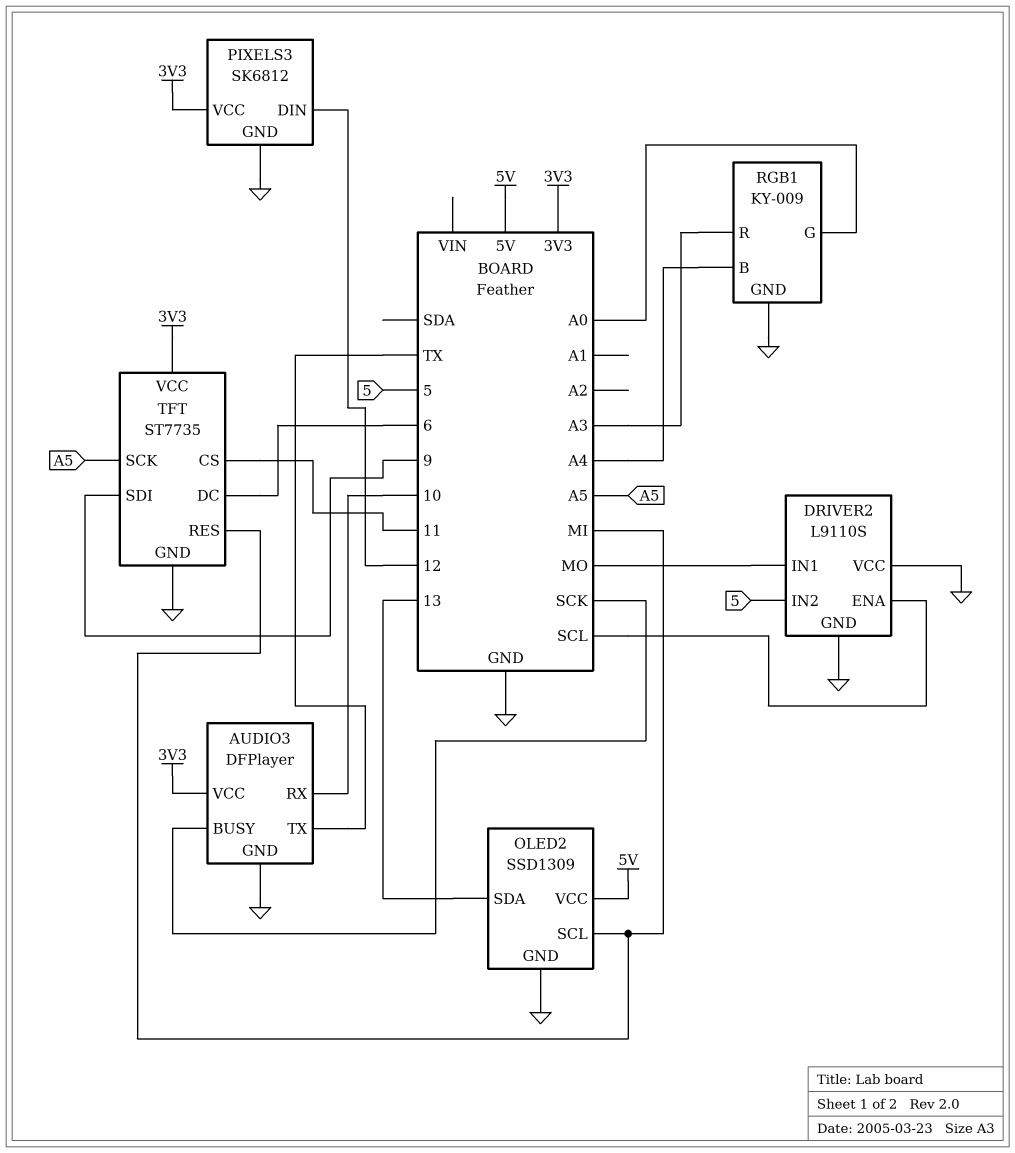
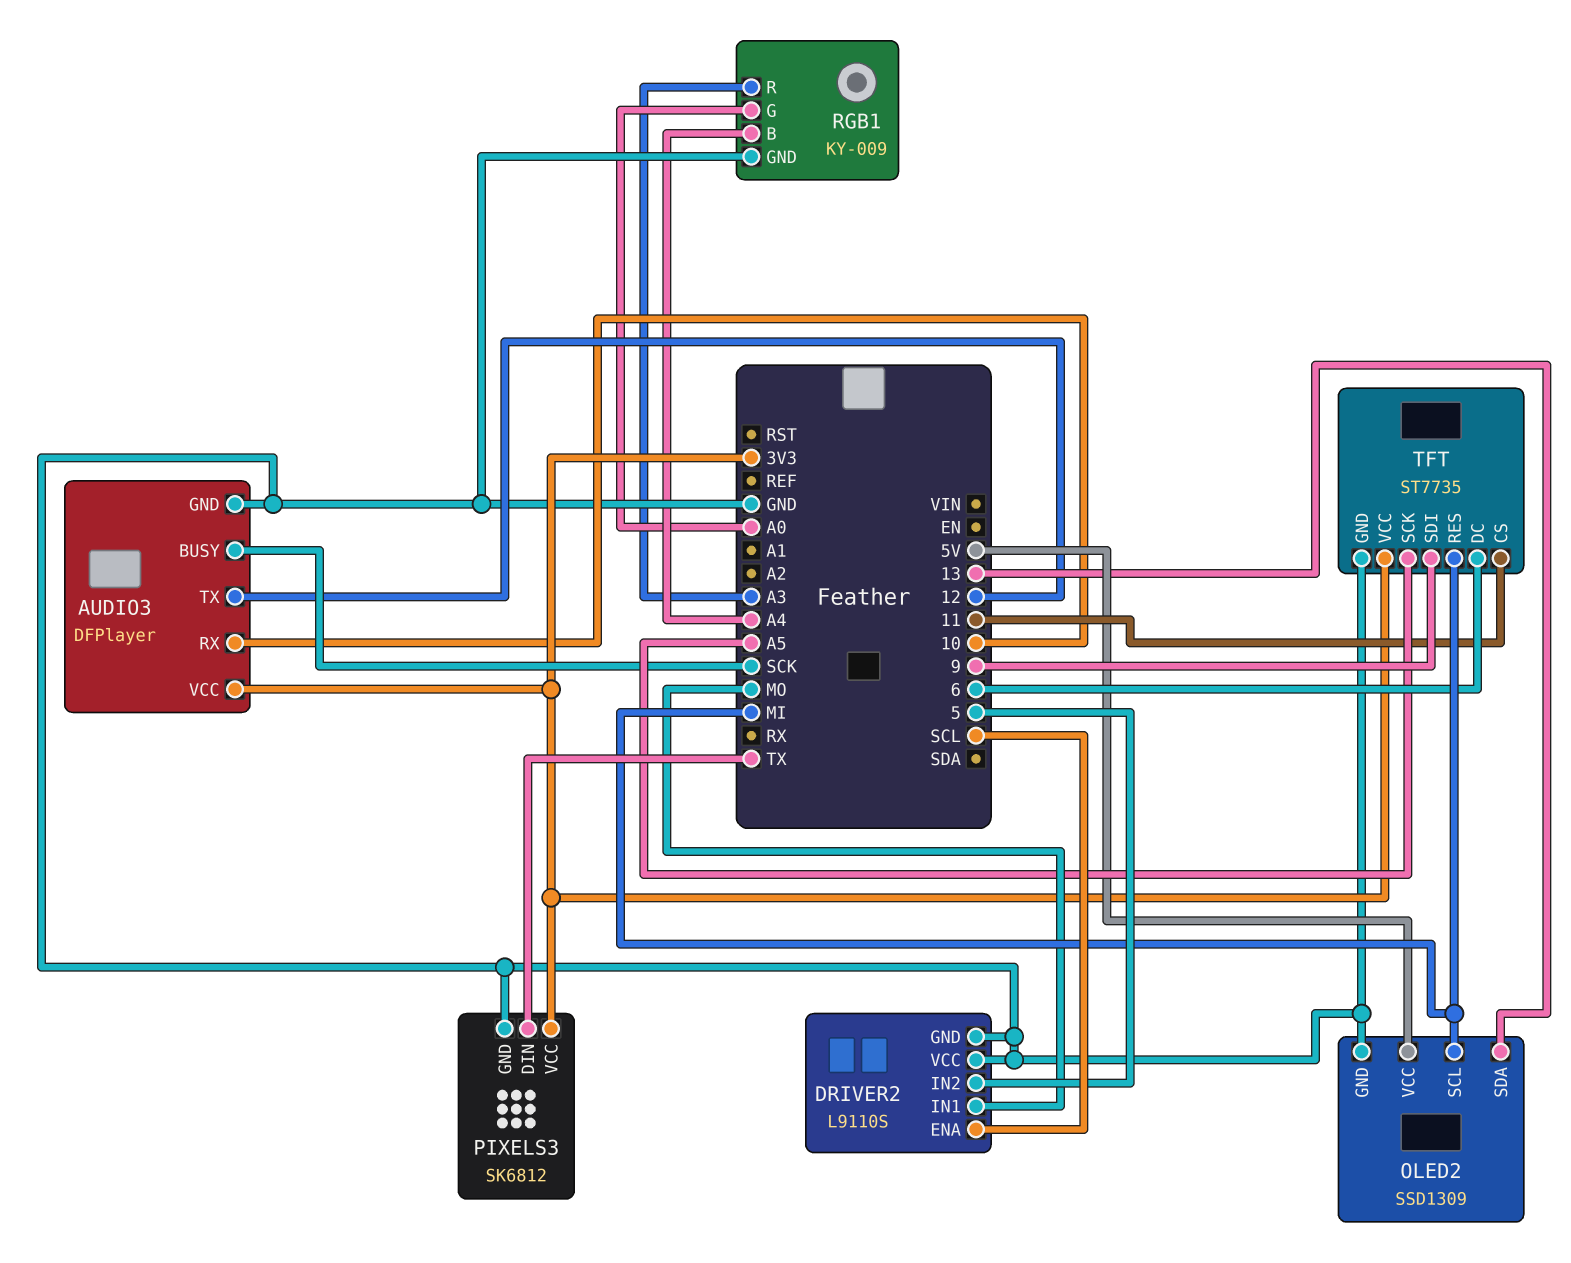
AUDIO3 pin TX: TX -> 12
PIXELS3 pin DIN: 12 -> TX

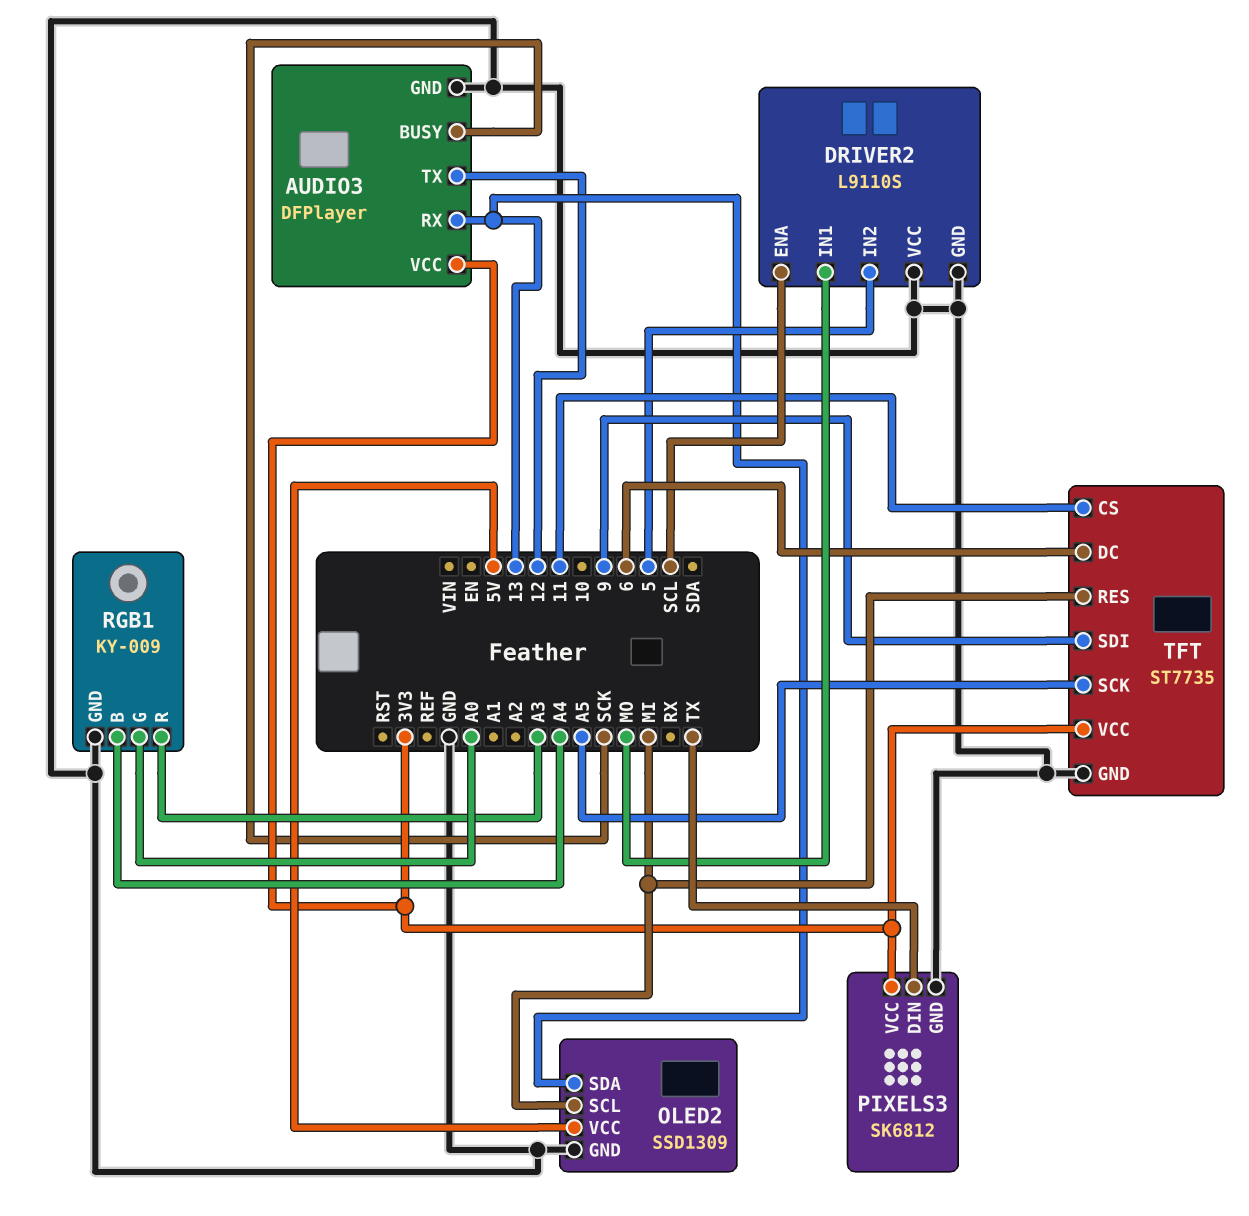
AUDIO3 pin RX: 10 -> 13

